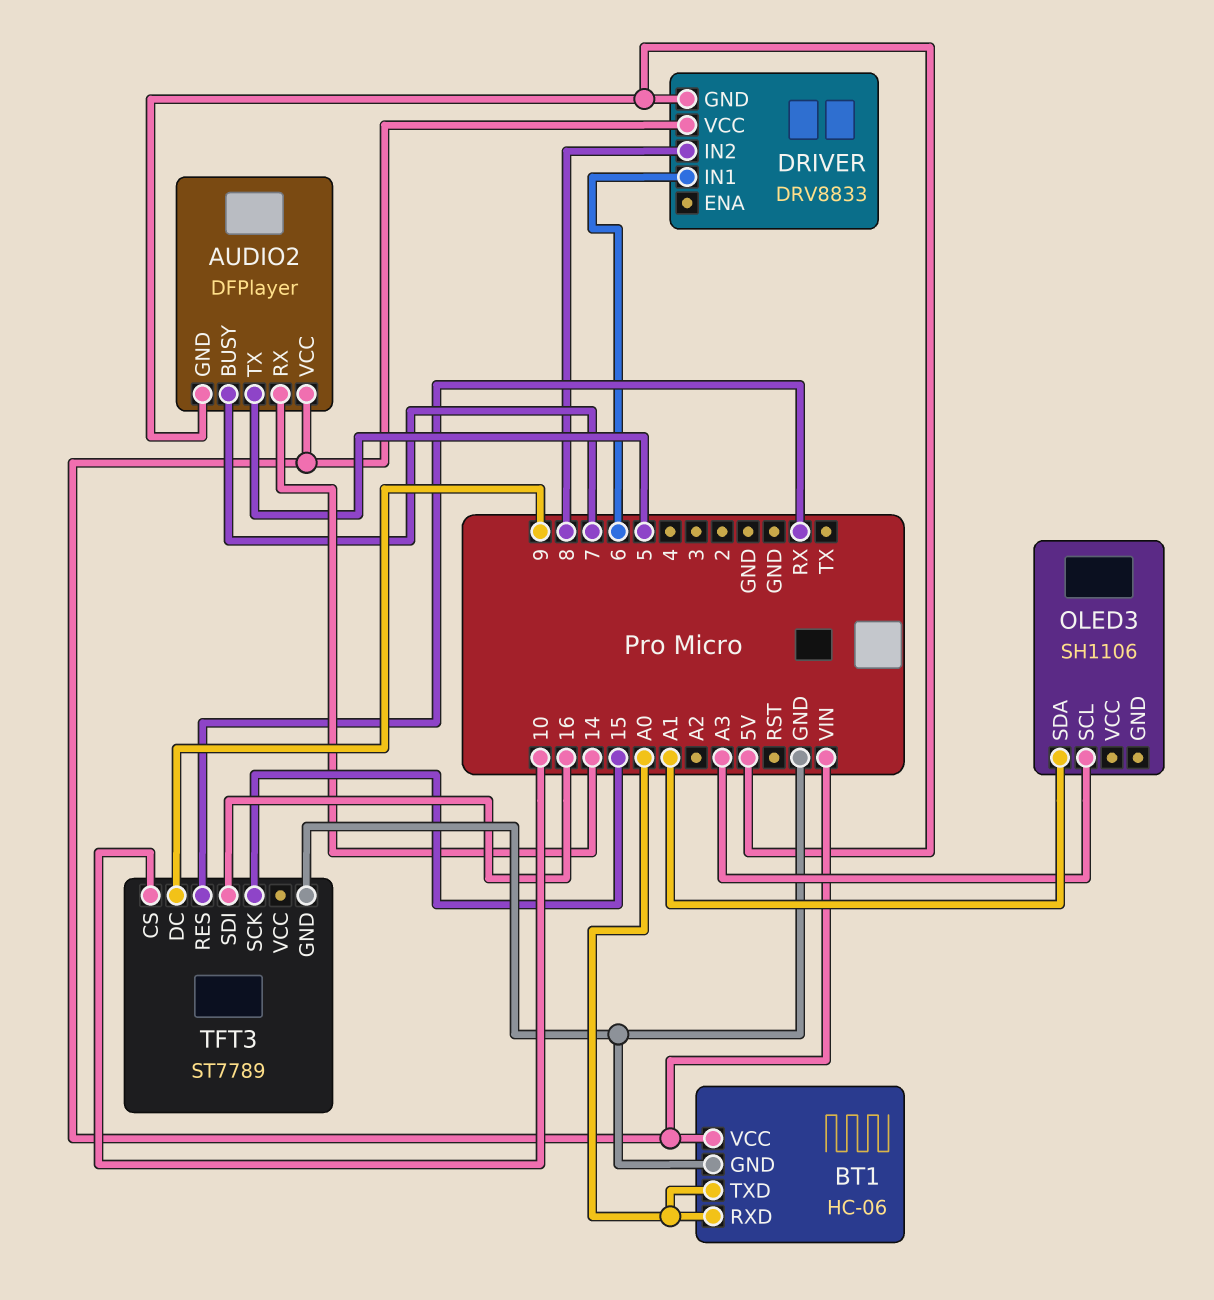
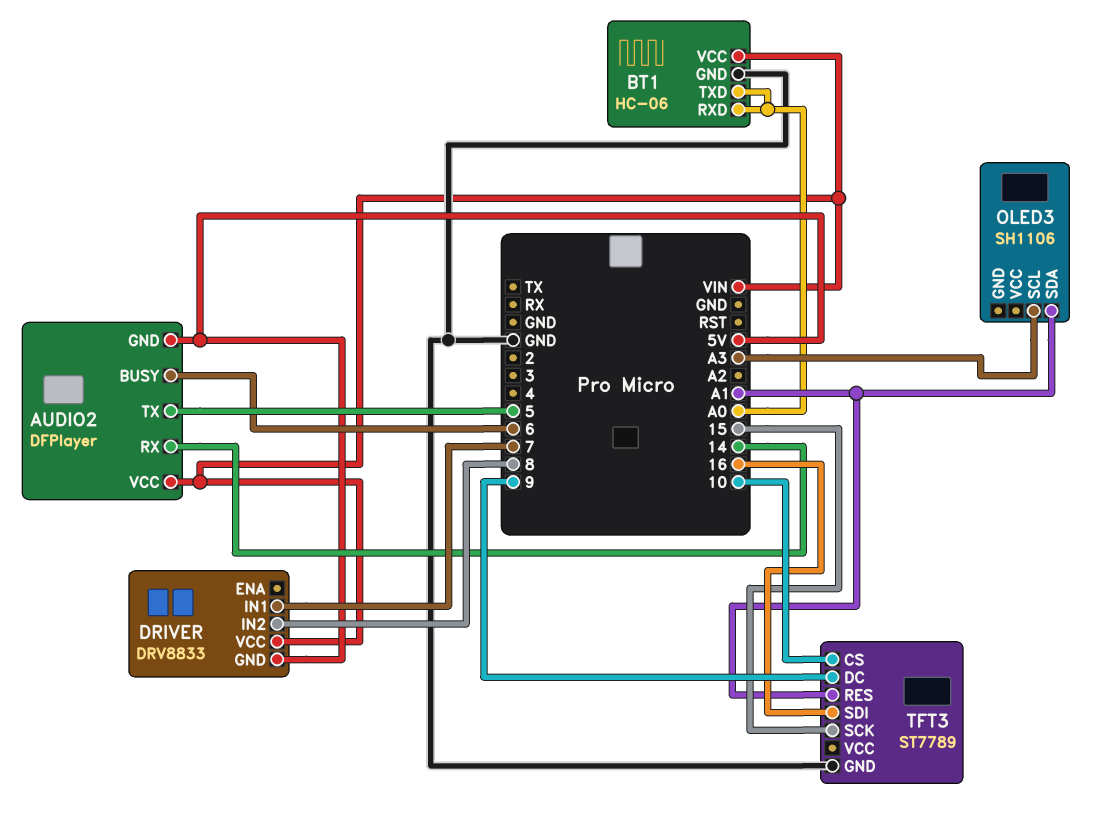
AUDIO2 pin BUSY: 7 -> 6
DRIVER pin IN1: 6 -> 7
TFT3 pin RES: RX -> A1

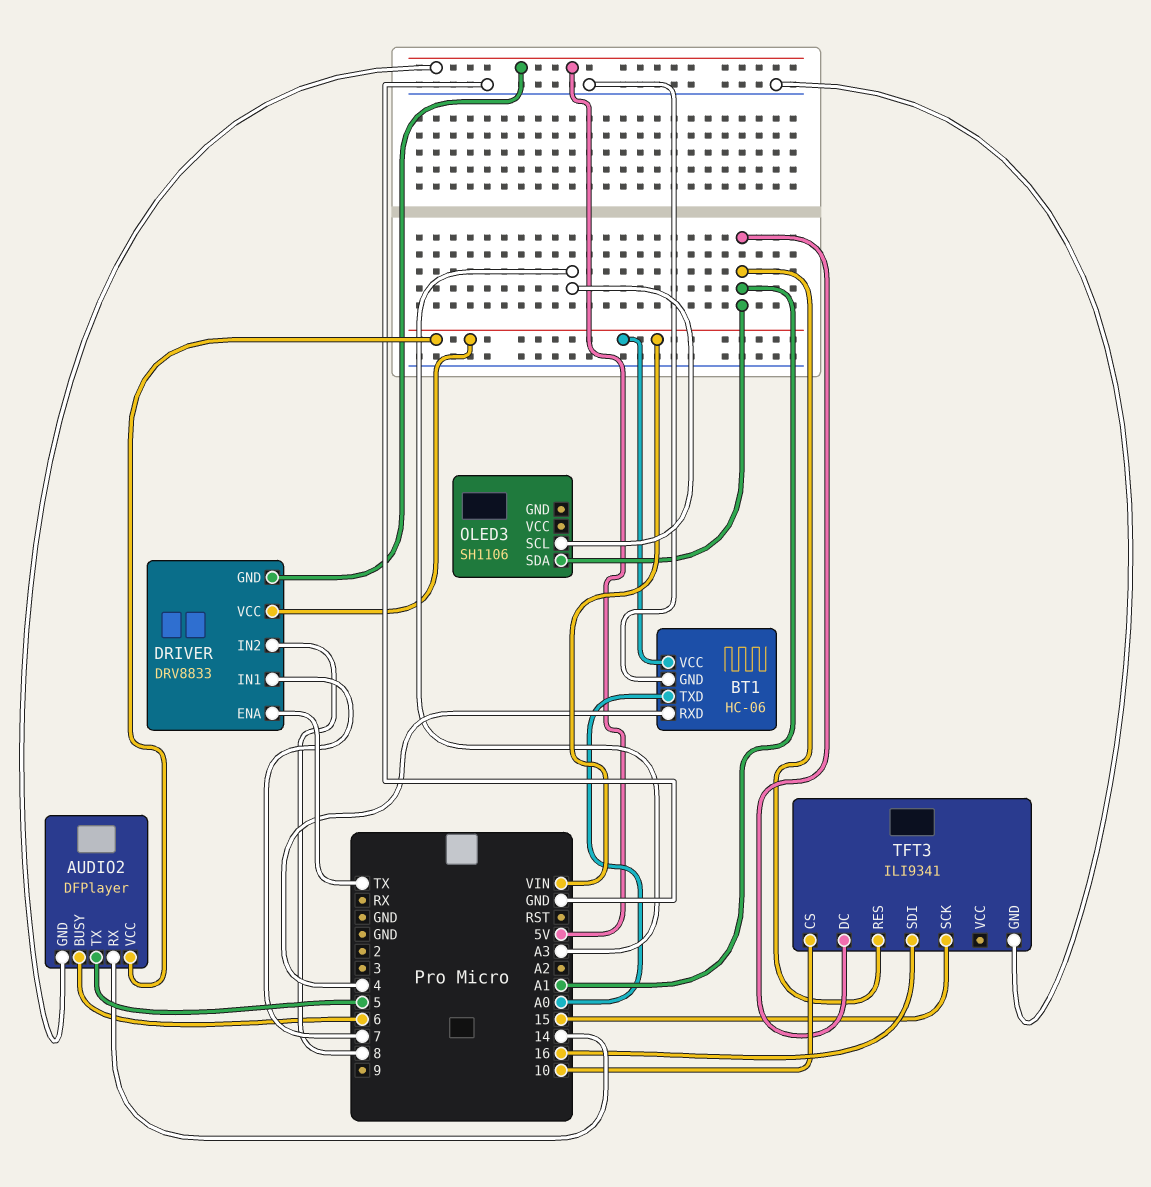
BT1 pin RXD: A0 -> 4
DRIVER pin ENA: none -> TX
TFT3: ST7789 -> ILI9341
TFT3 pin DC: 9 -> A1

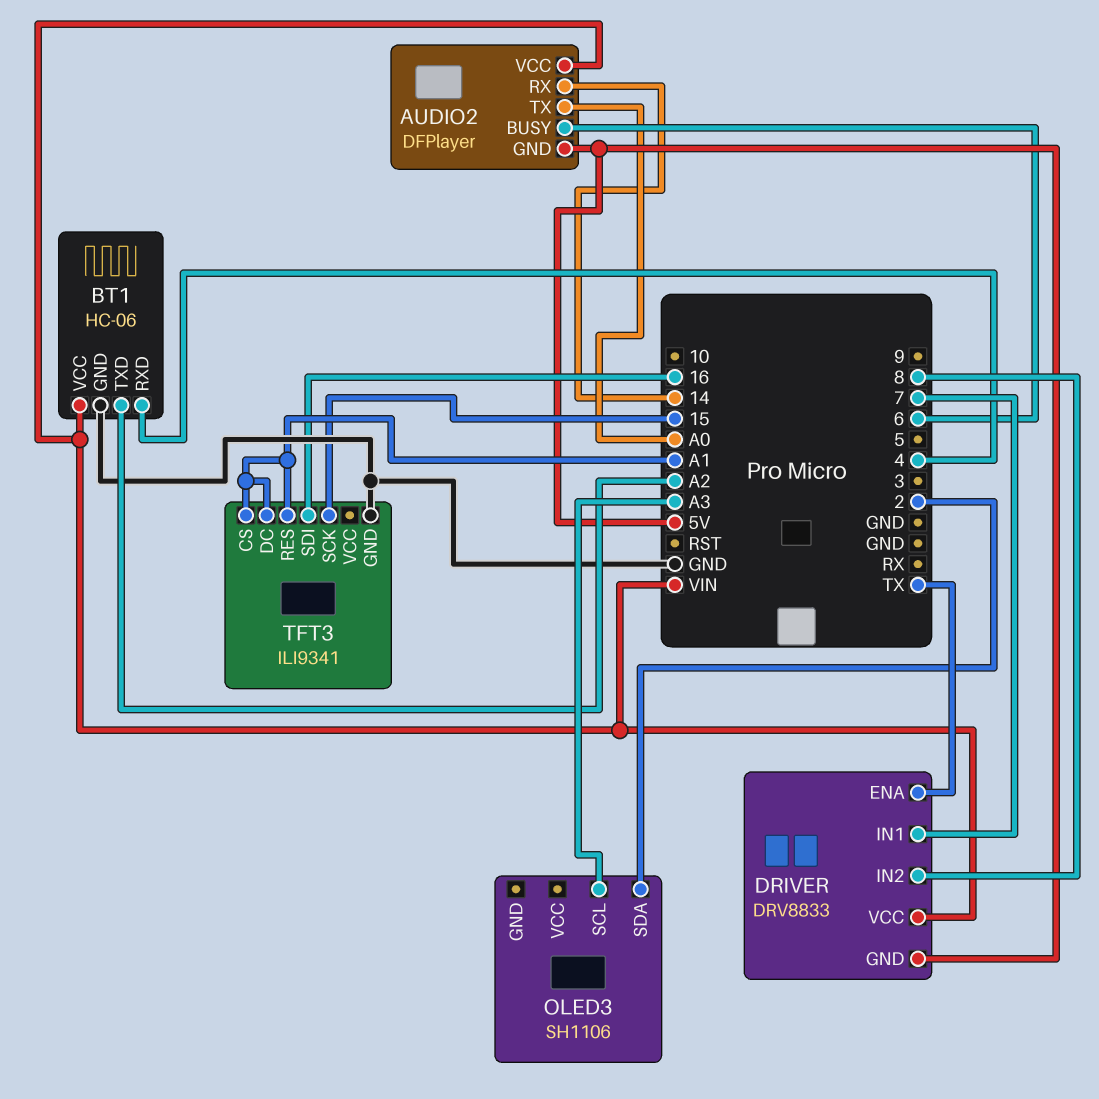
AUDIO2 pin TX: 5 -> A0
BT1 pin TXD: A0 -> A2
OLED3 pin SDA: A1 -> 2
TFT3 pin CS: 10 -> A1

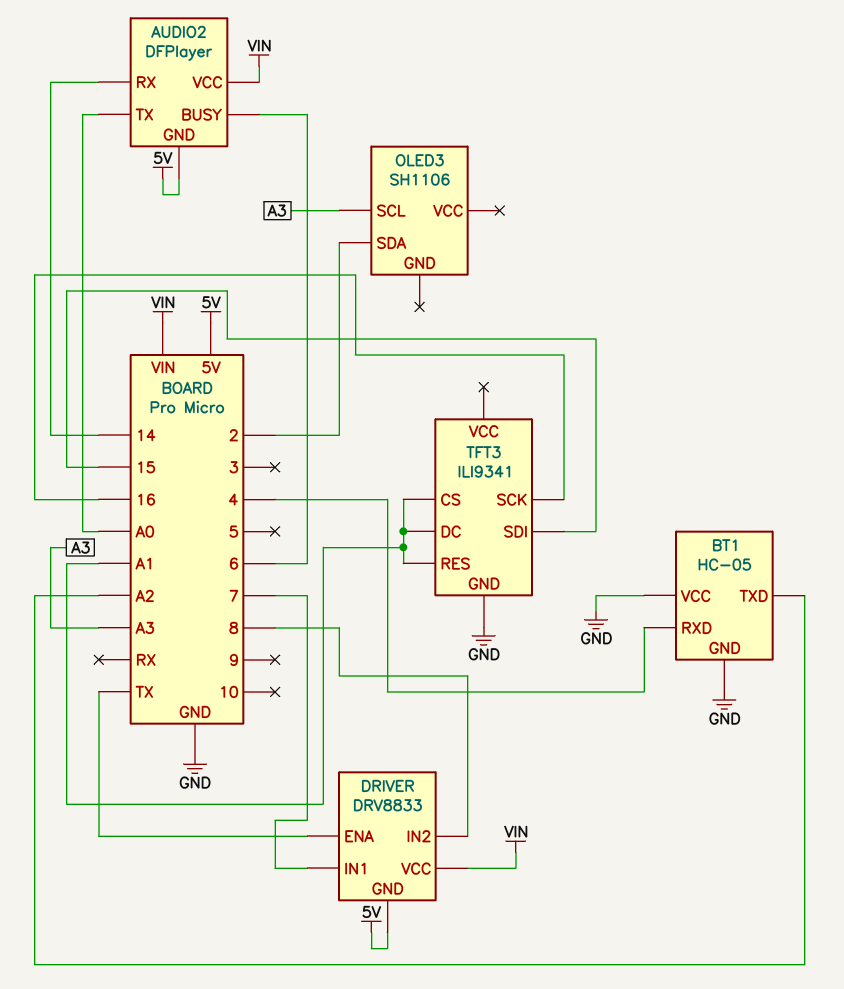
BT1: HC-06 -> HC-05
BT1 pin VCC: VIN -> GND
TFT3 pin SCK: 15 -> 16
TFT3 pin SDI: 16 -> 15

